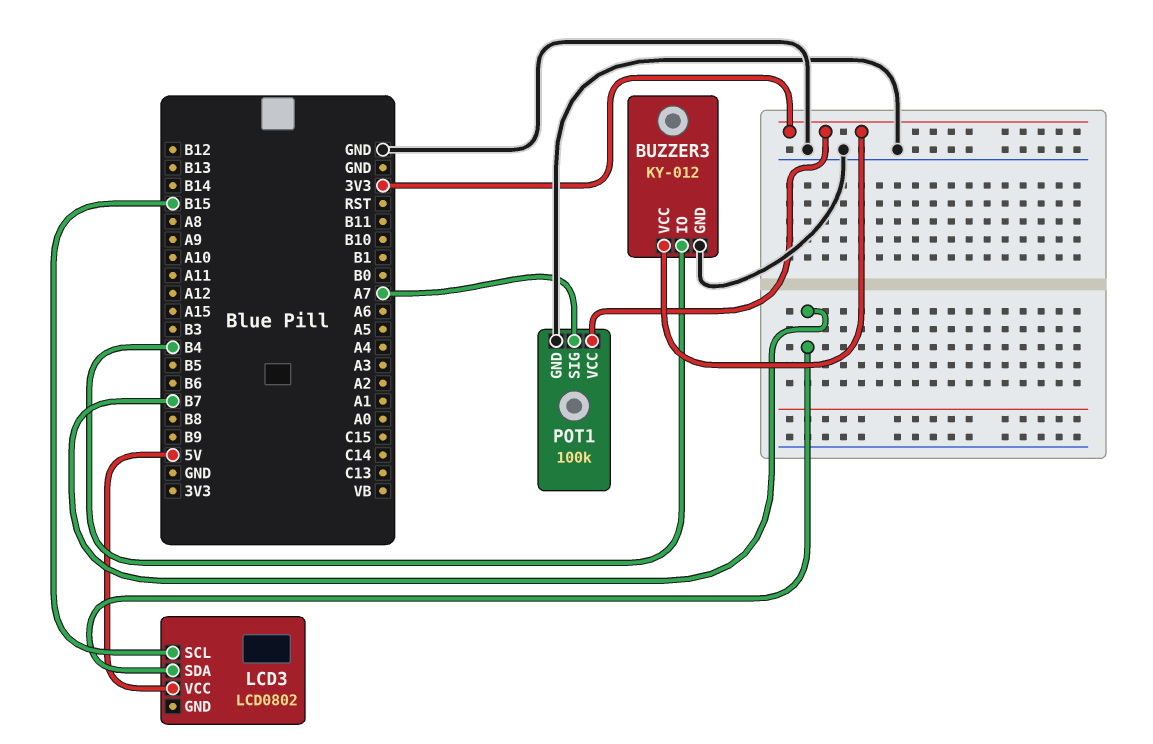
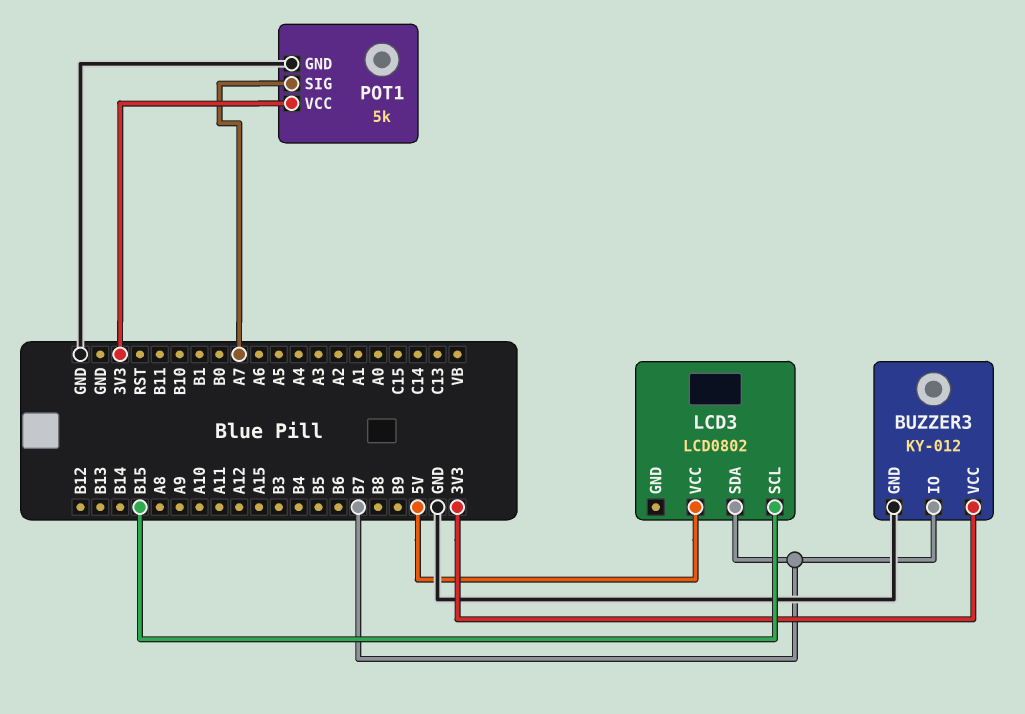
BUZZER3 pin IO: B4 -> B7
POT1: 100k -> 5k

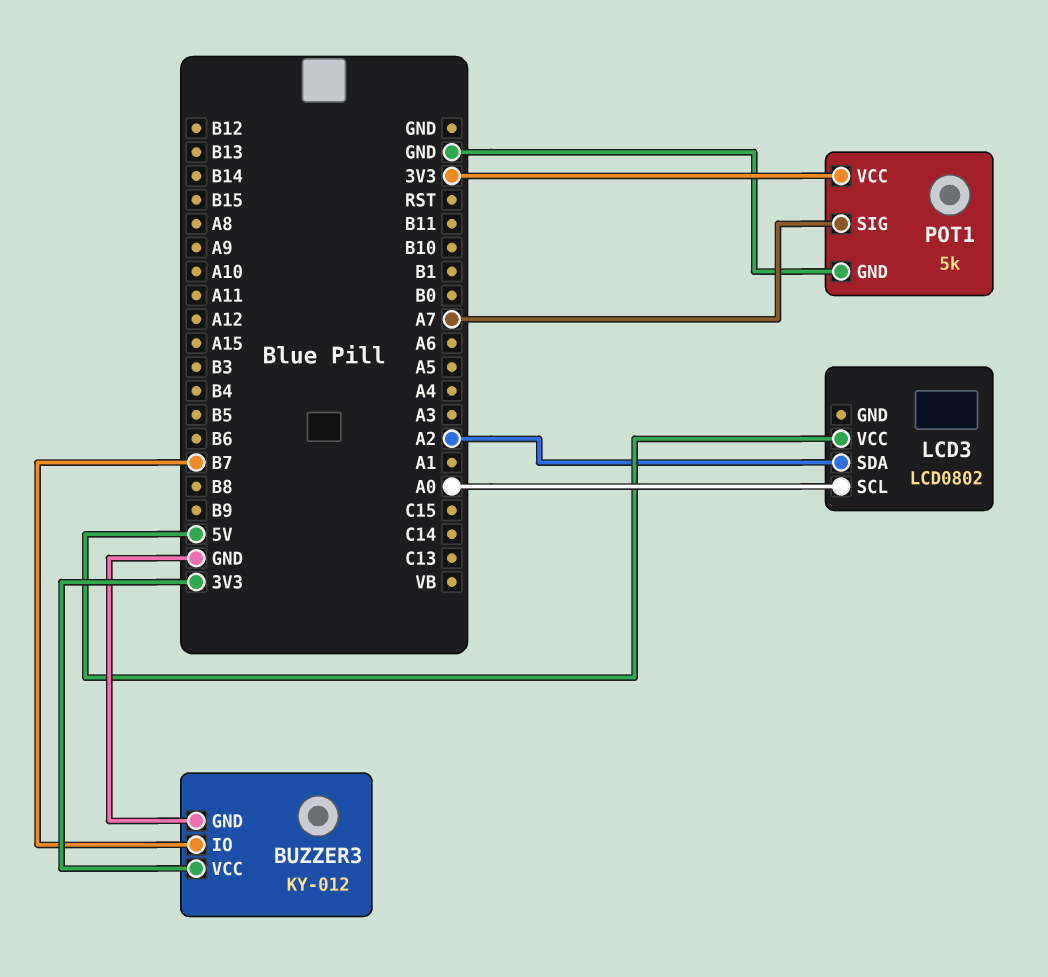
LCD3 pin SCL: B15 -> A0
LCD3 pin SDA: B7 -> A2

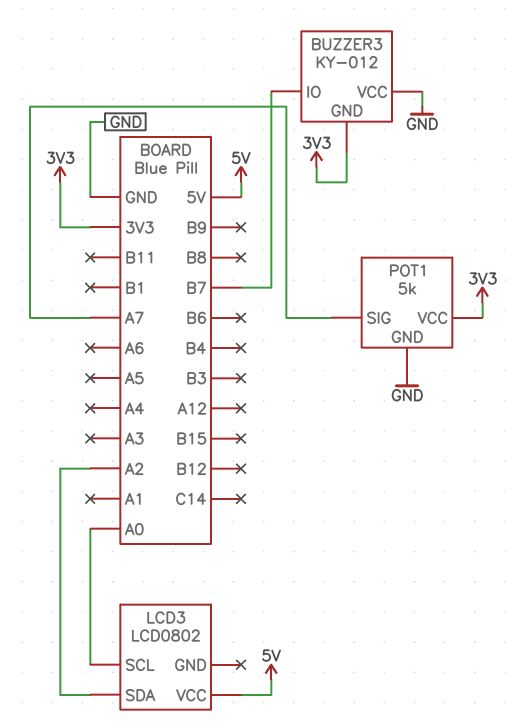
BUZZER3 pin GND: GND -> 3V3
BUZZER3 pin VCC: 3V3 -> GND

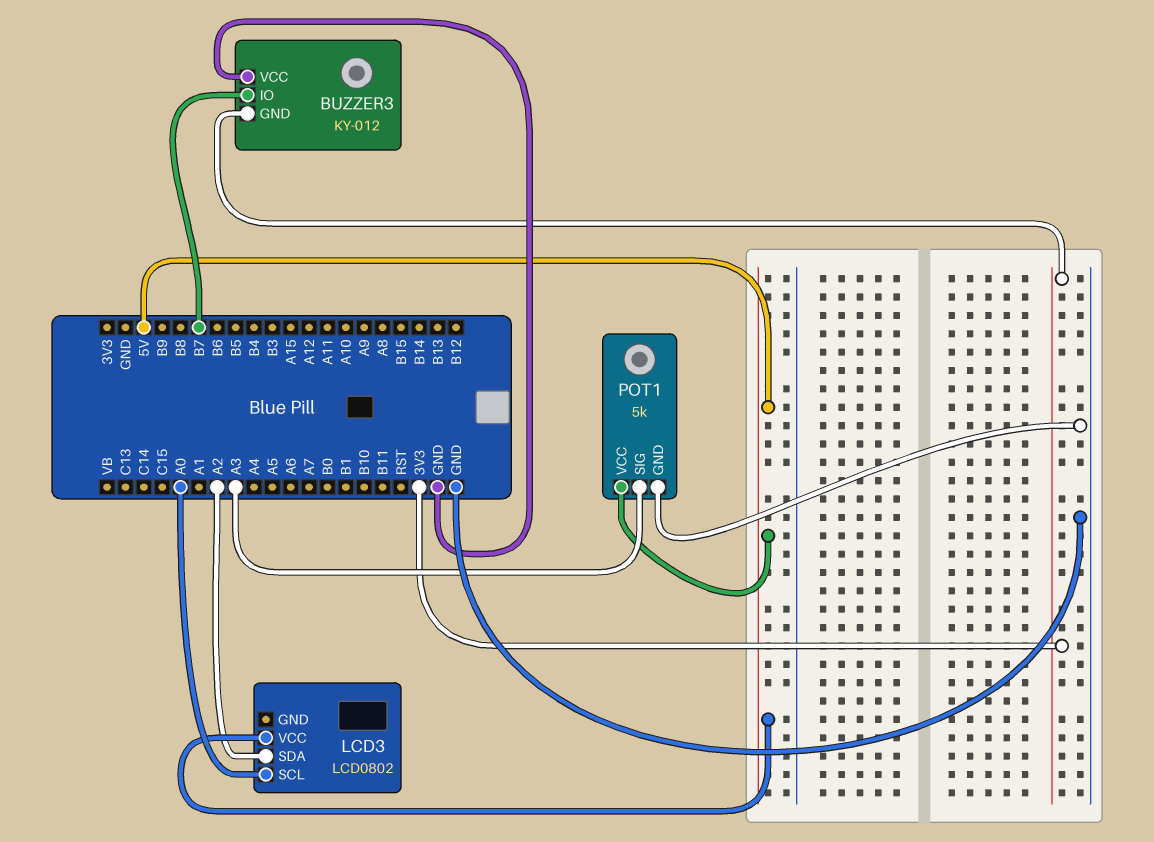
POT1 pin SIG: A7 -> A3
POT1 pin VCC: 3V3 -> 5V

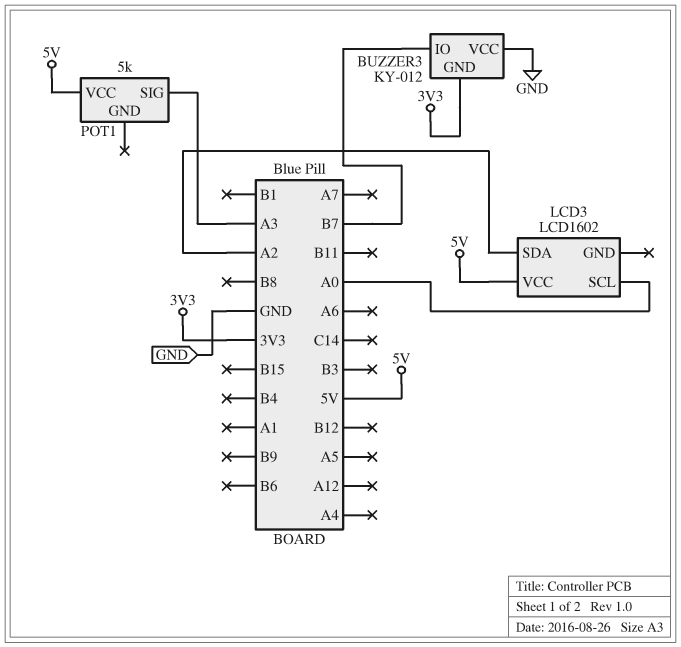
LCD3: LCD0802 -> LCD1602
POT1 pin GND: GND -> none

